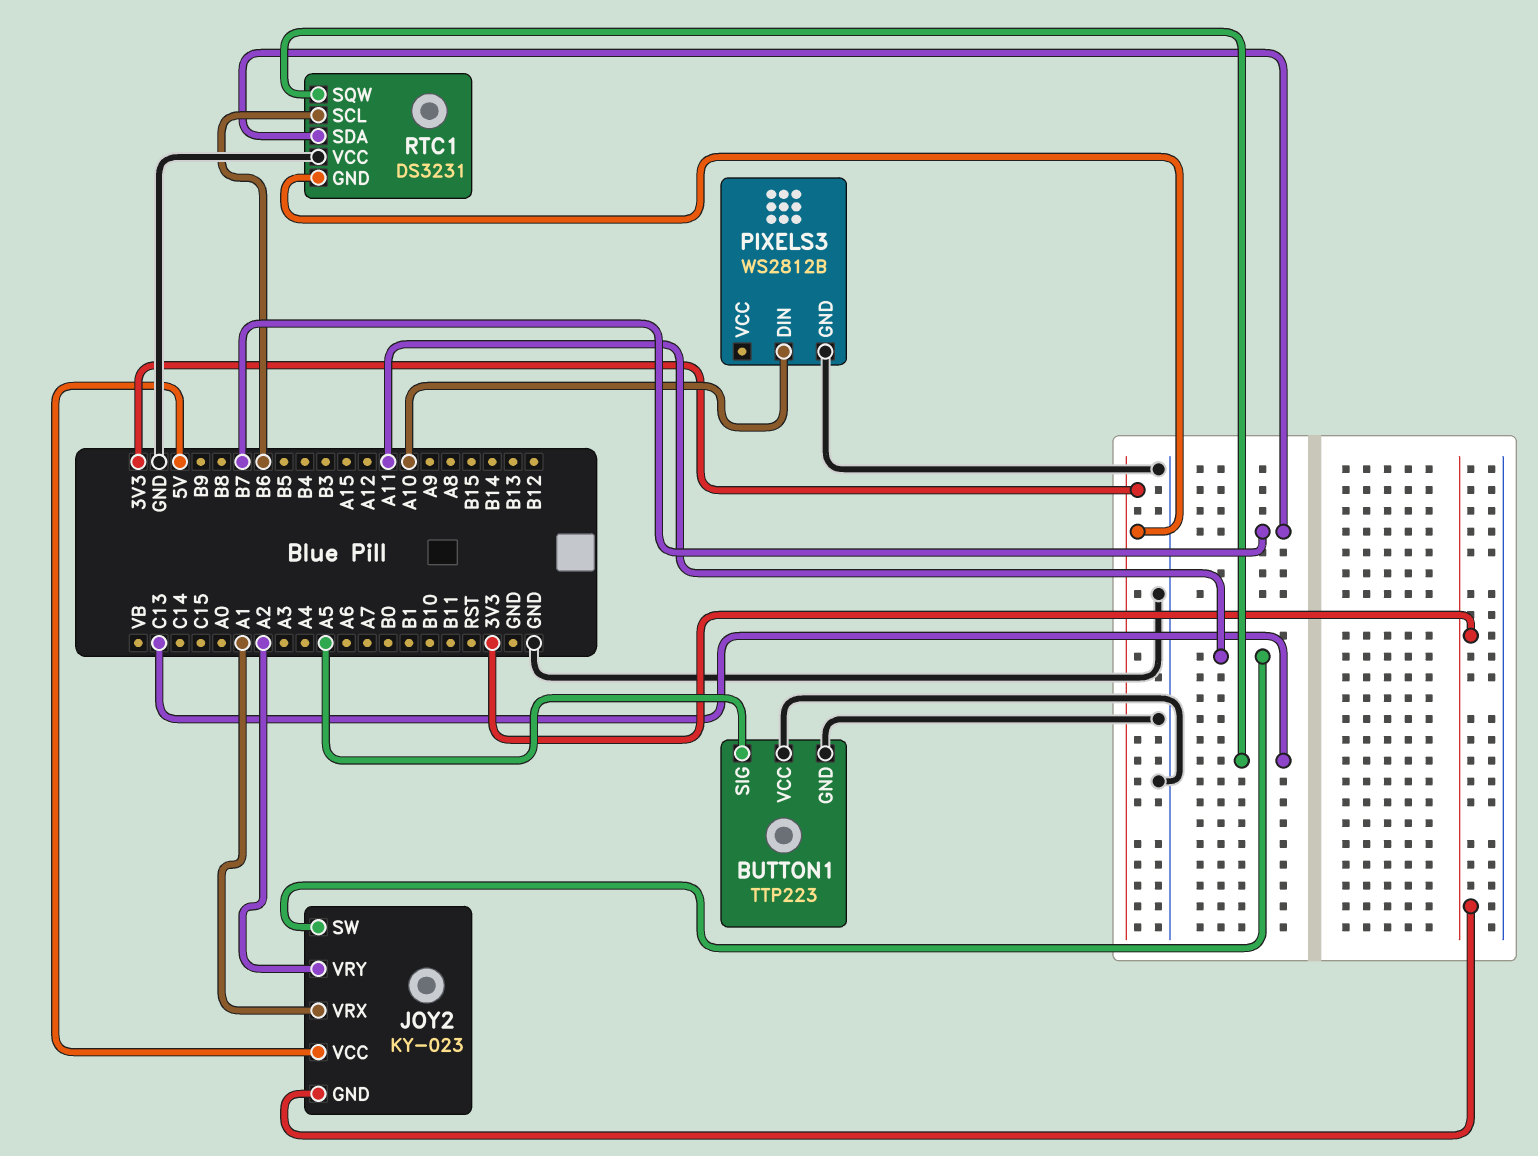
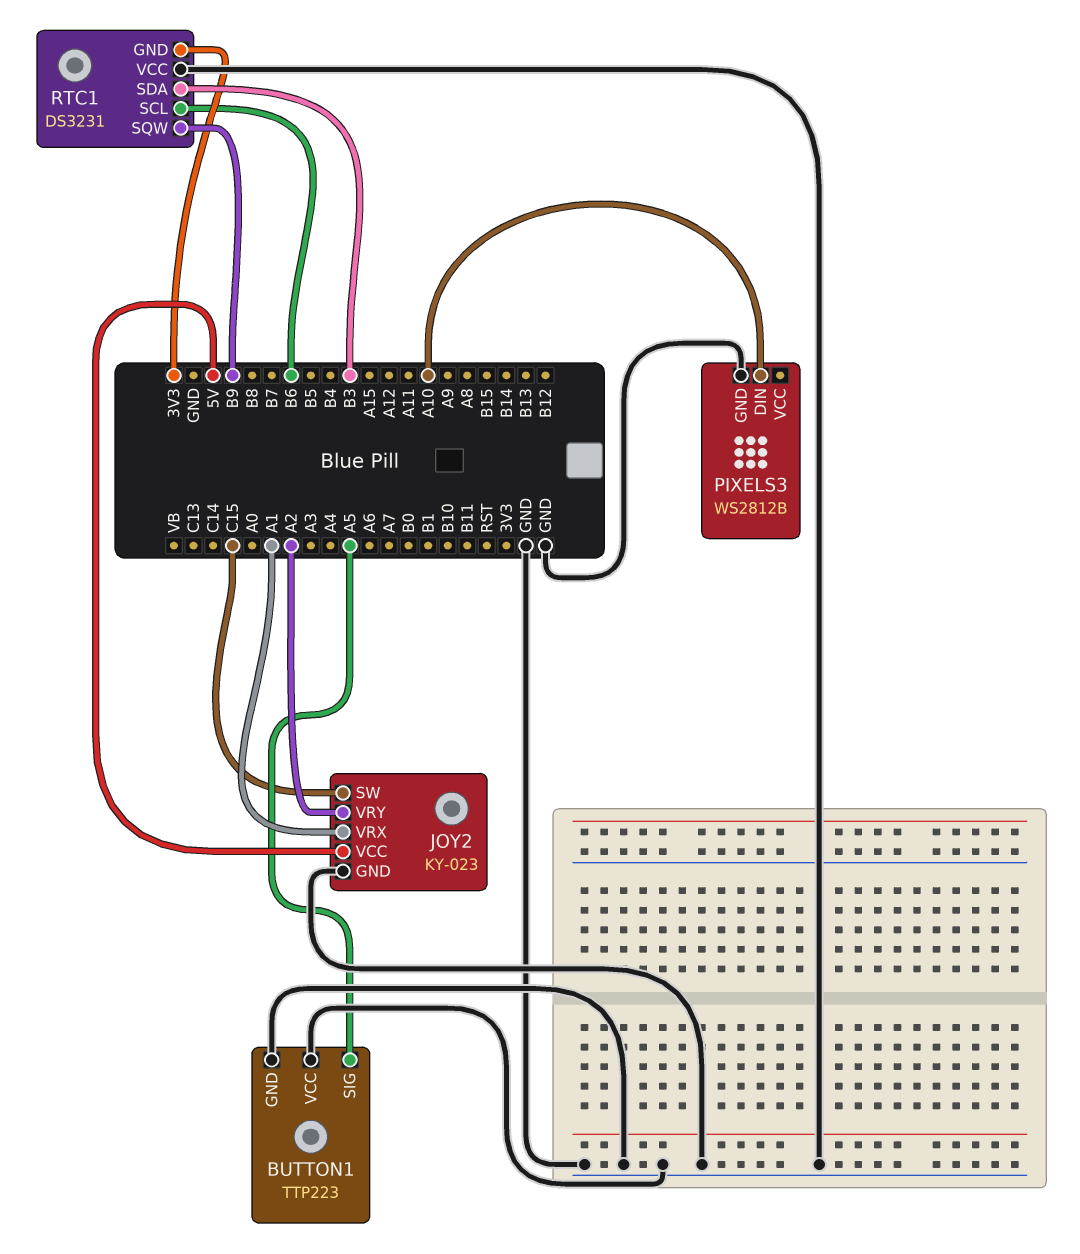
JOY2 pin GND: 3V3 -> GND
JOY2 pin SW: A11 -> C15
RTC1 pin SDA: B7 -> B3
RTC1 pin SQW: C13 -> B9

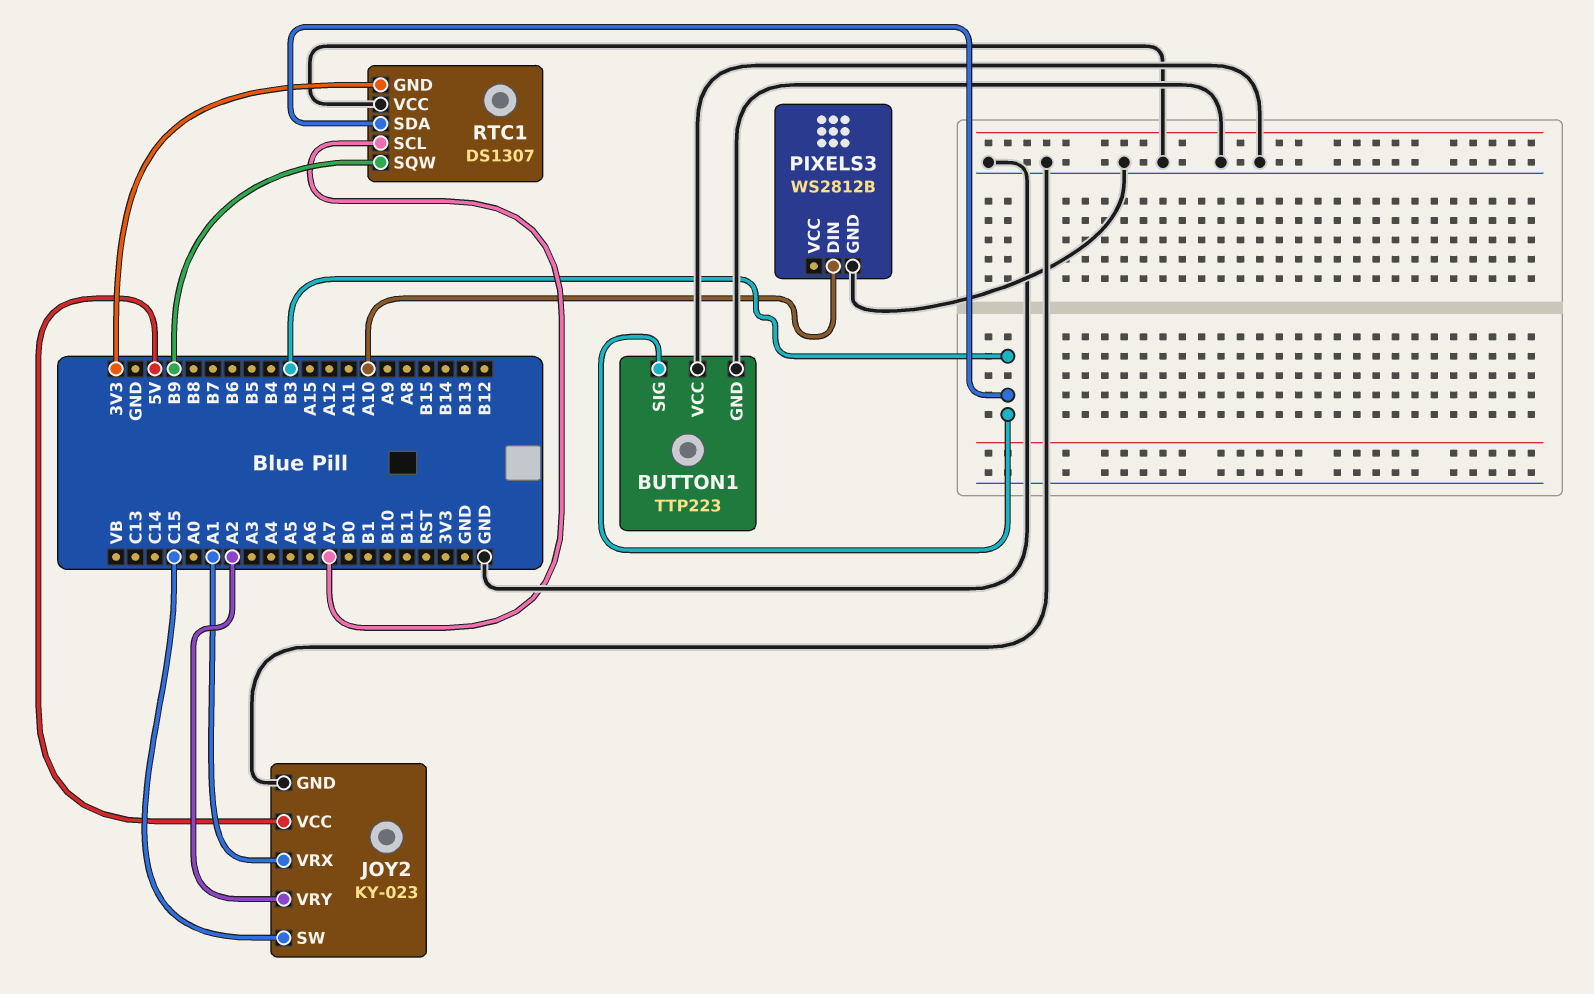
BUTTON1 pin SIG: A5 -> B3
RTC1: DS3231 -> DS1307
RTC1 pin SCL: B6 -> A7

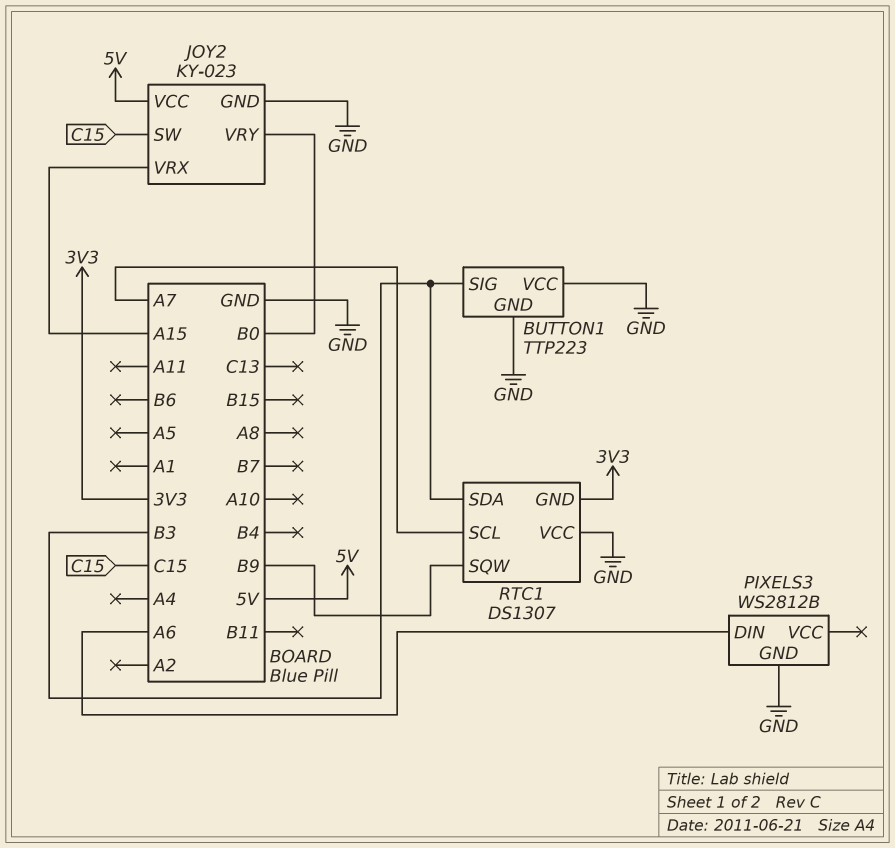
JOY2 pin VRX: A1 -> A15
JOY2 pin VRY: A2 -> B0
PIXELS3 pin DIN: A10 -> A6

